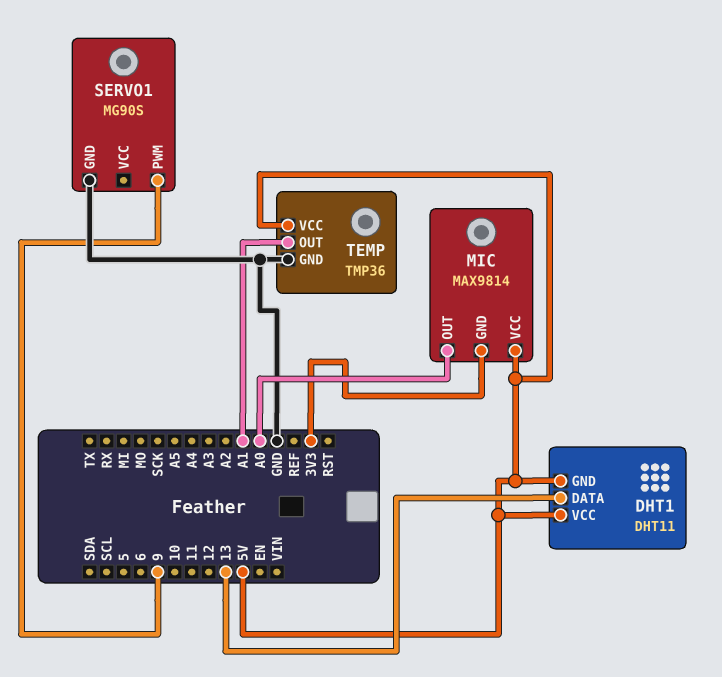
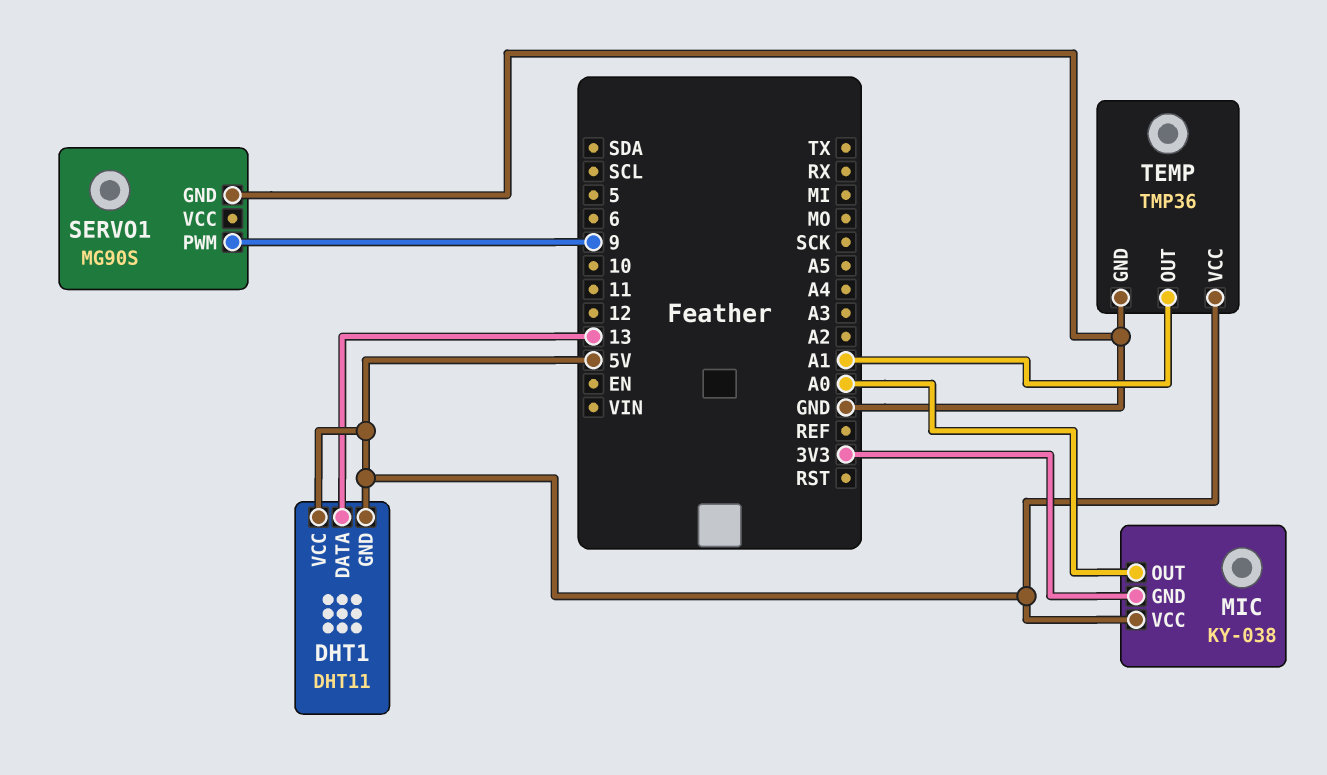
MIC: MAX9814 -> KY-038

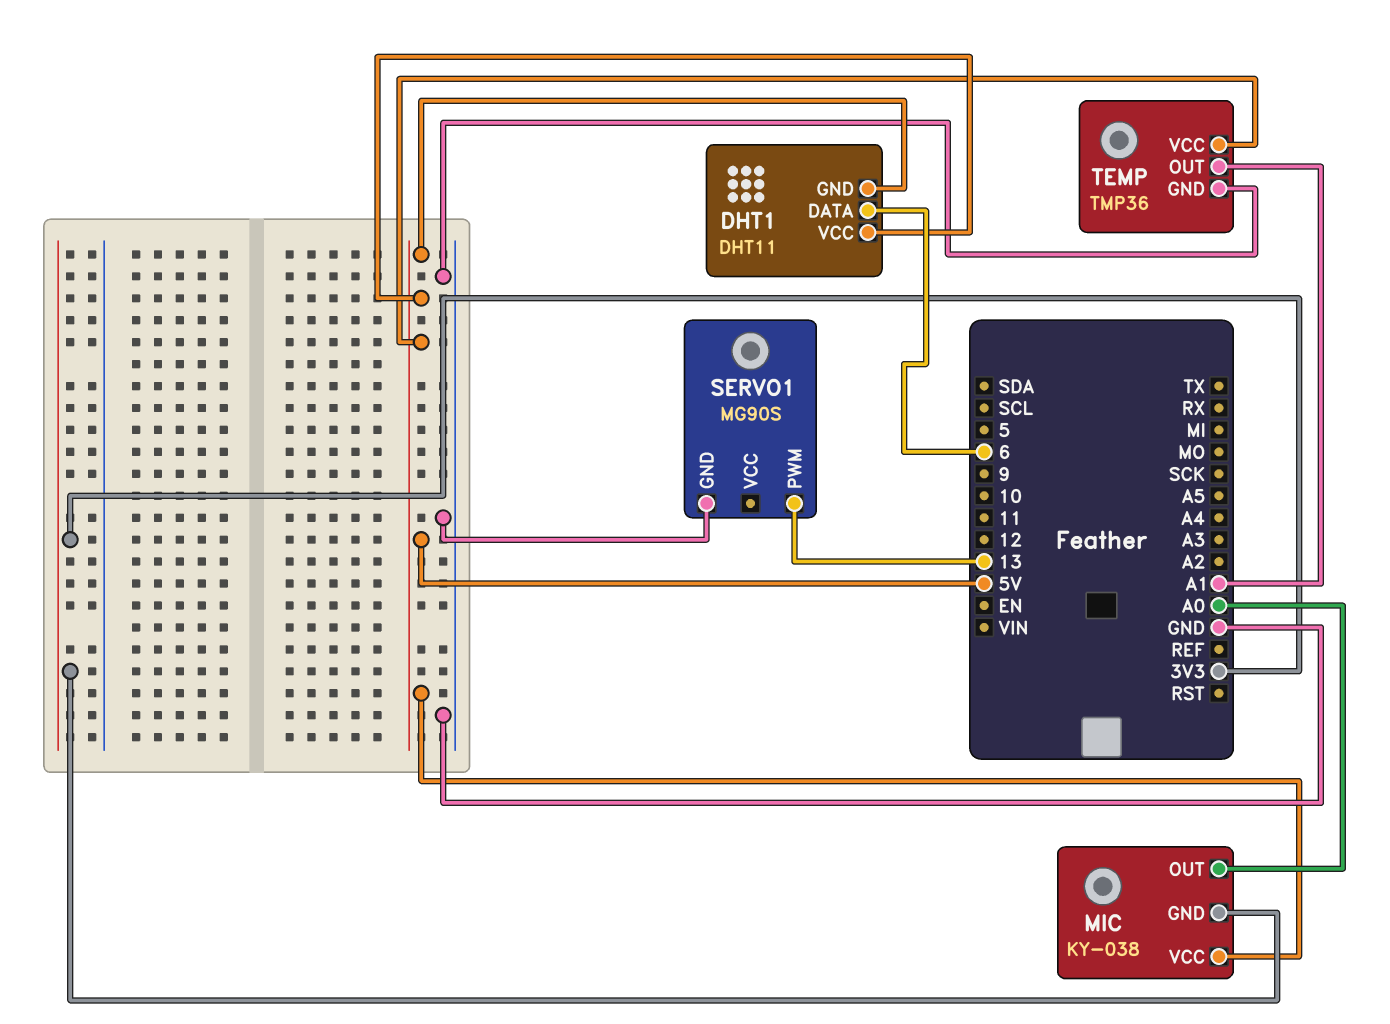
DHT1 pin DATA: 13 -> 6
SERVO1 pin PWM: 9 -> 13

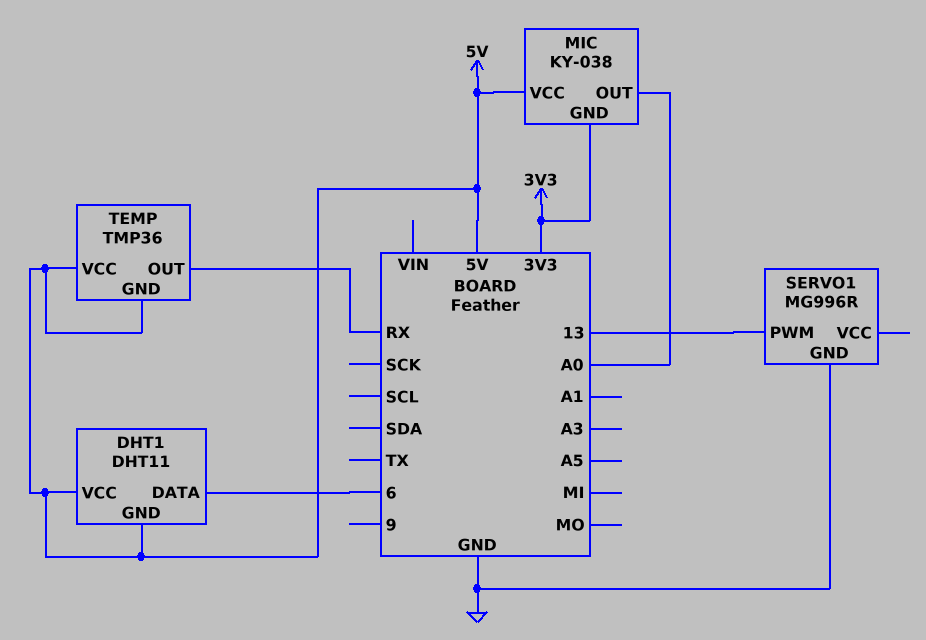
SERVO1: MG90S -> MG996R
TEMP pin GND: GND -> 5V
TEMP pin OUT: A1 -> RX

